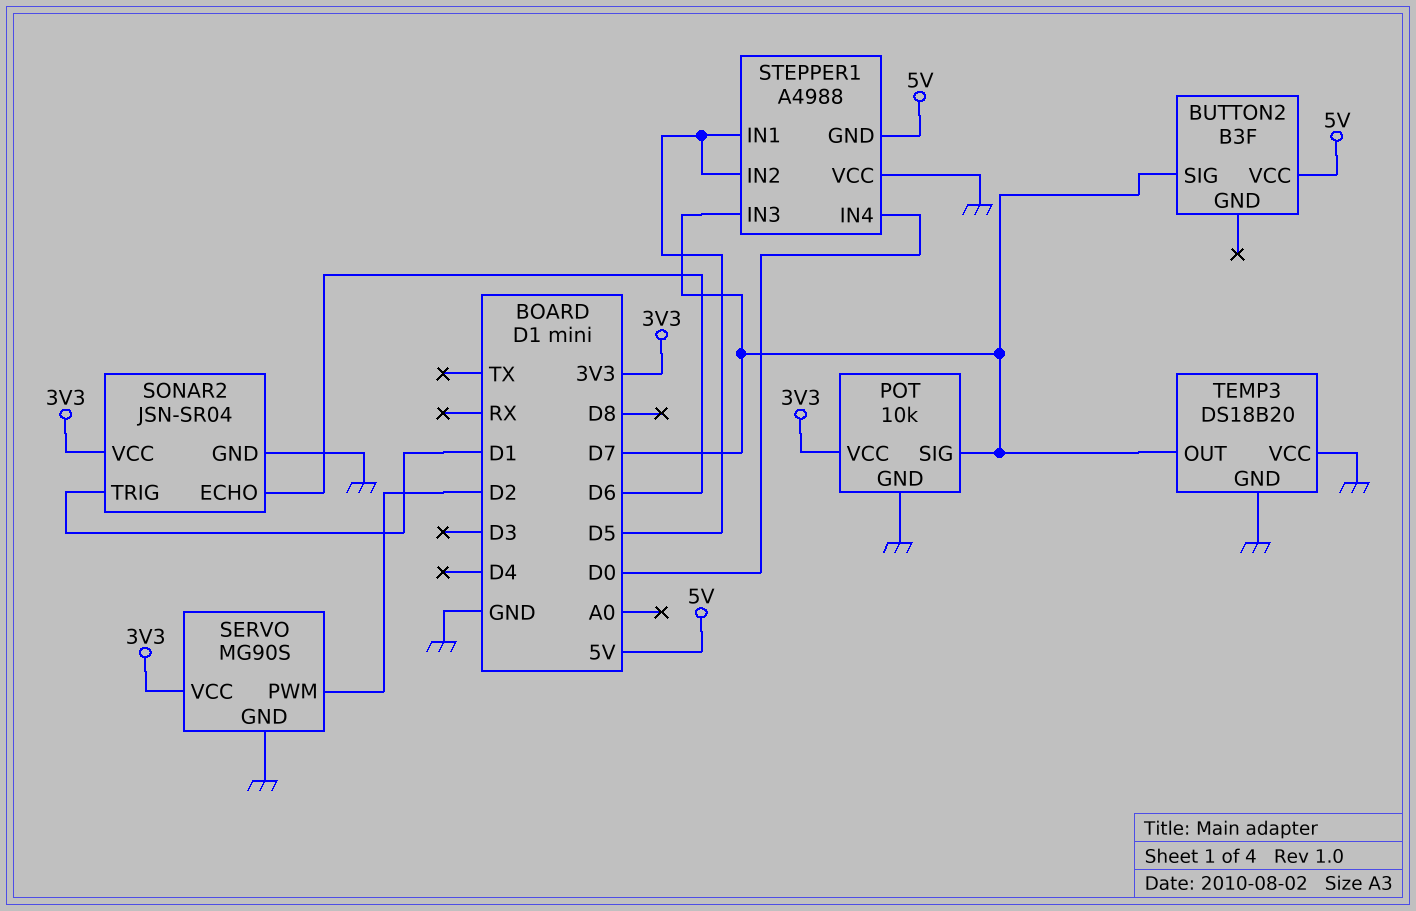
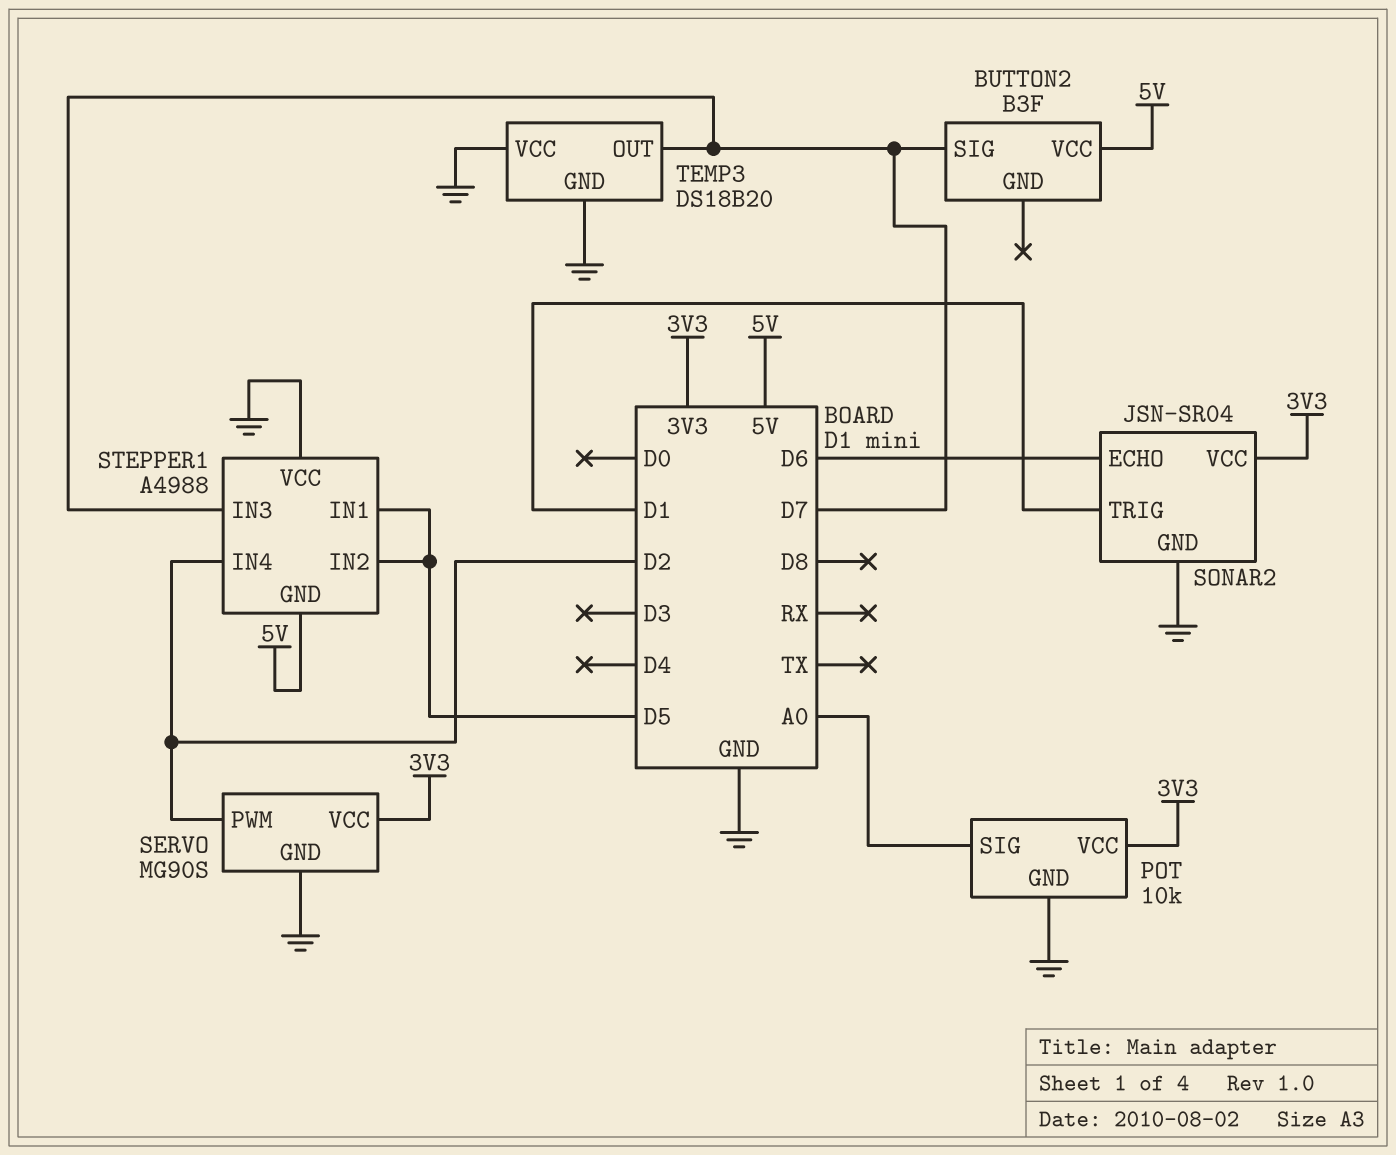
POT pin SIG: D7 -> A0
STEPPER1 pin IN4: D0 -> D2

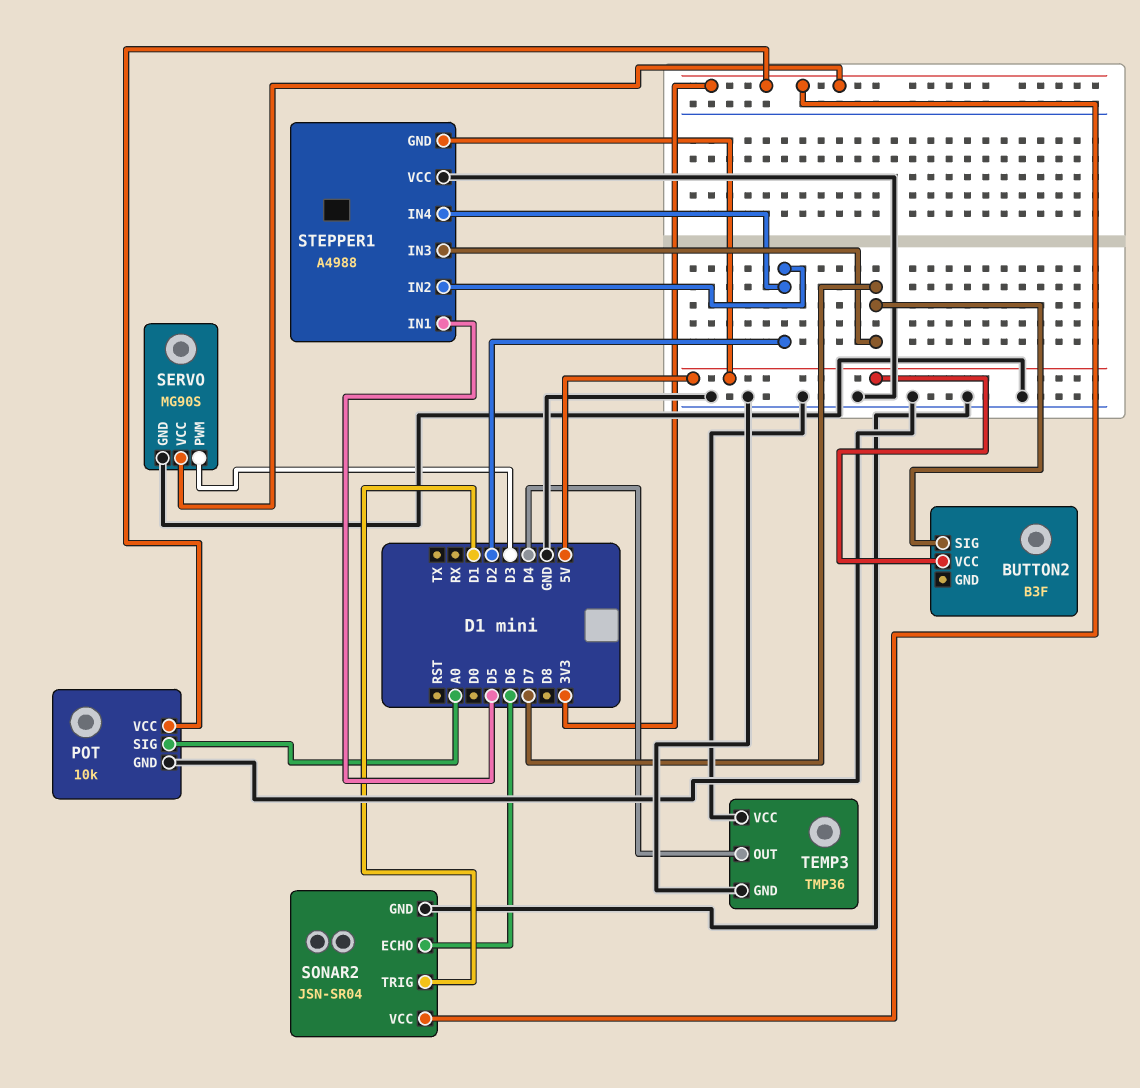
SERVO pin PWM: D2 -> D3
STEPPER1 pin IN2: D5 -> D2
TEMP3: DS18B20 -> TMP36
TEMP3 pin OUT: D7 -> D4

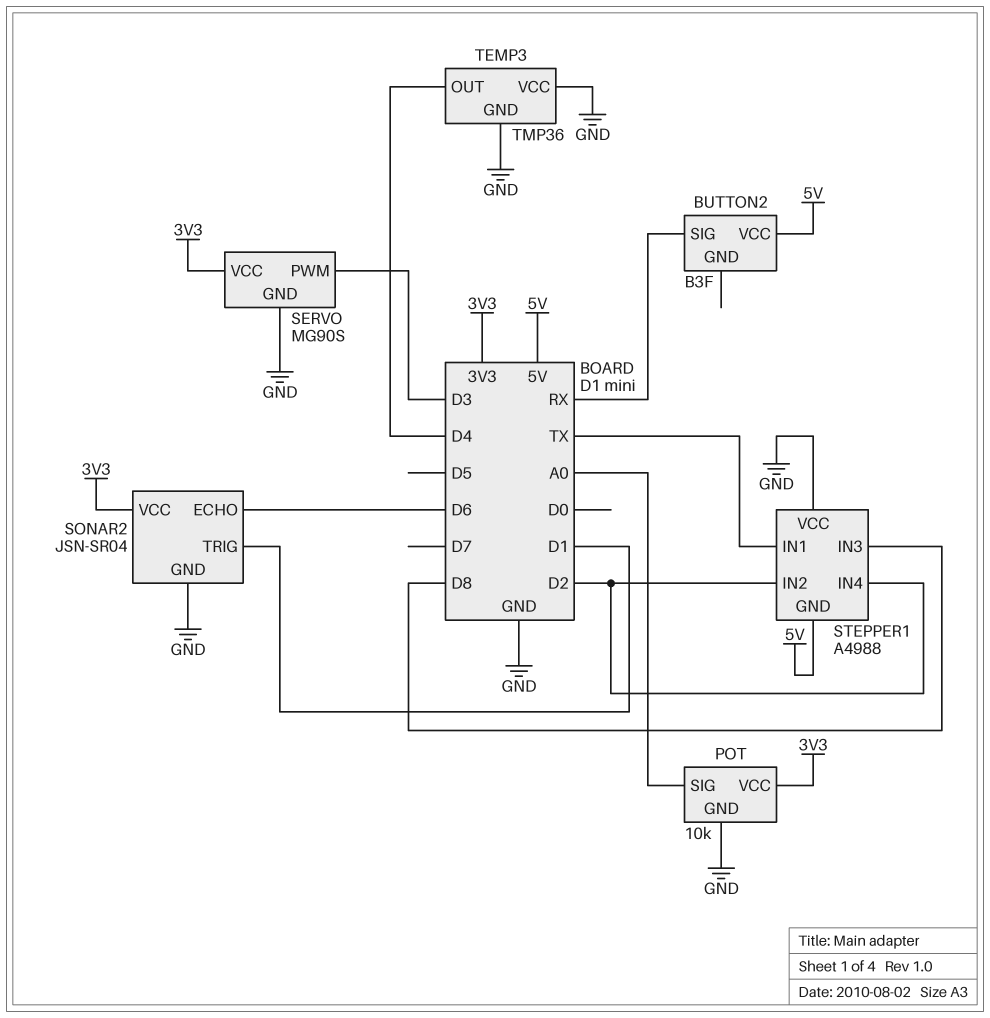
BUTTON2 pin SIG: D7 -> RX
STEPPER1 pin IN1: D5 -> TX
STEPPER1 pin IN3: D7 -> D8

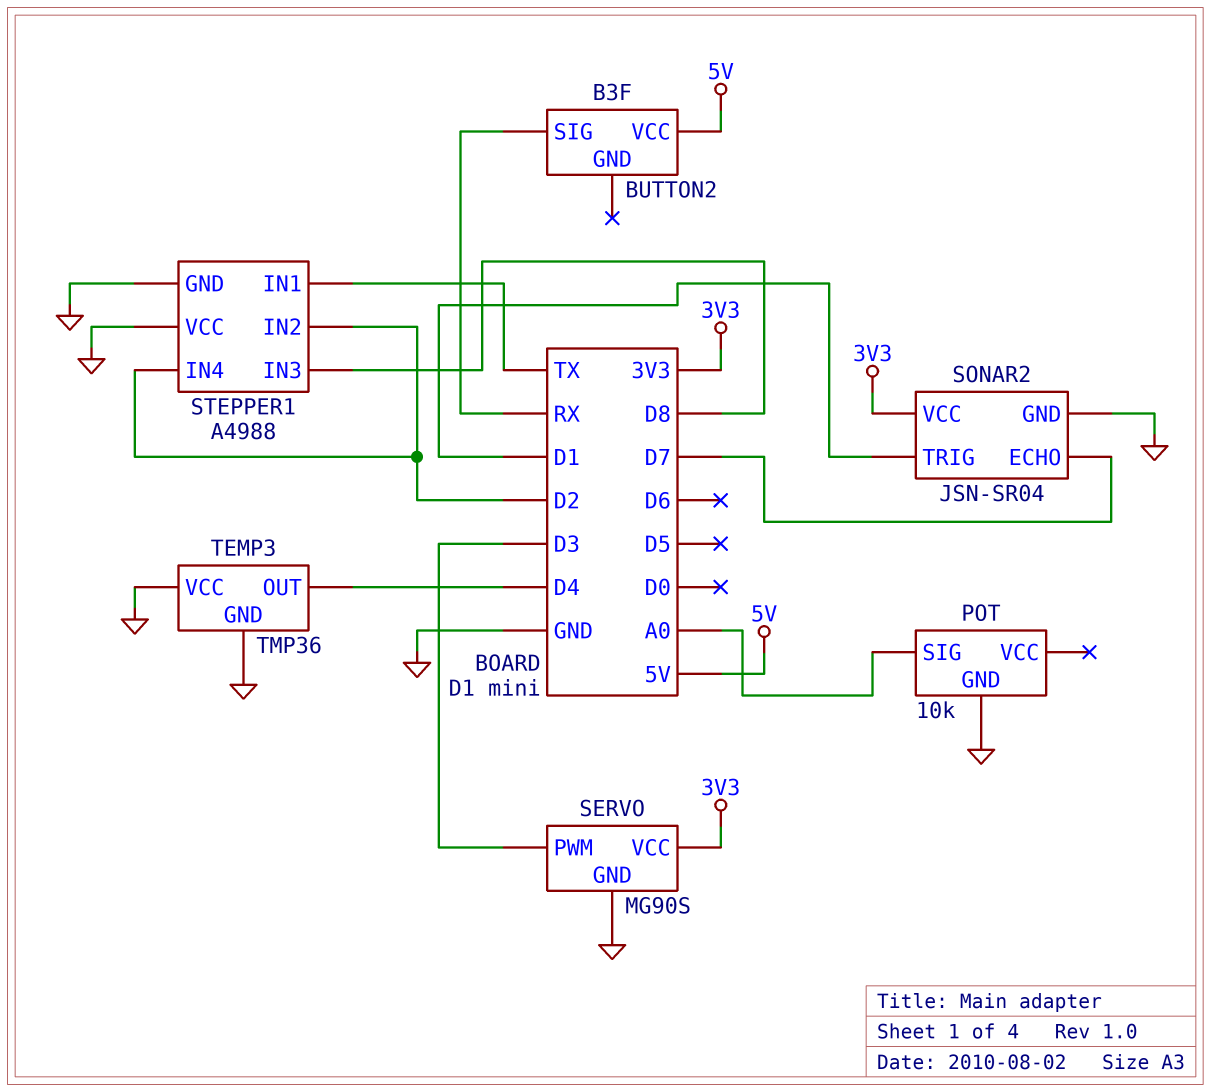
POT pin VCC: 3V3 -> none
SONAR2 pin ECHO: D6 -> D7
STEPPER1 pin GND: 5V -> GND

